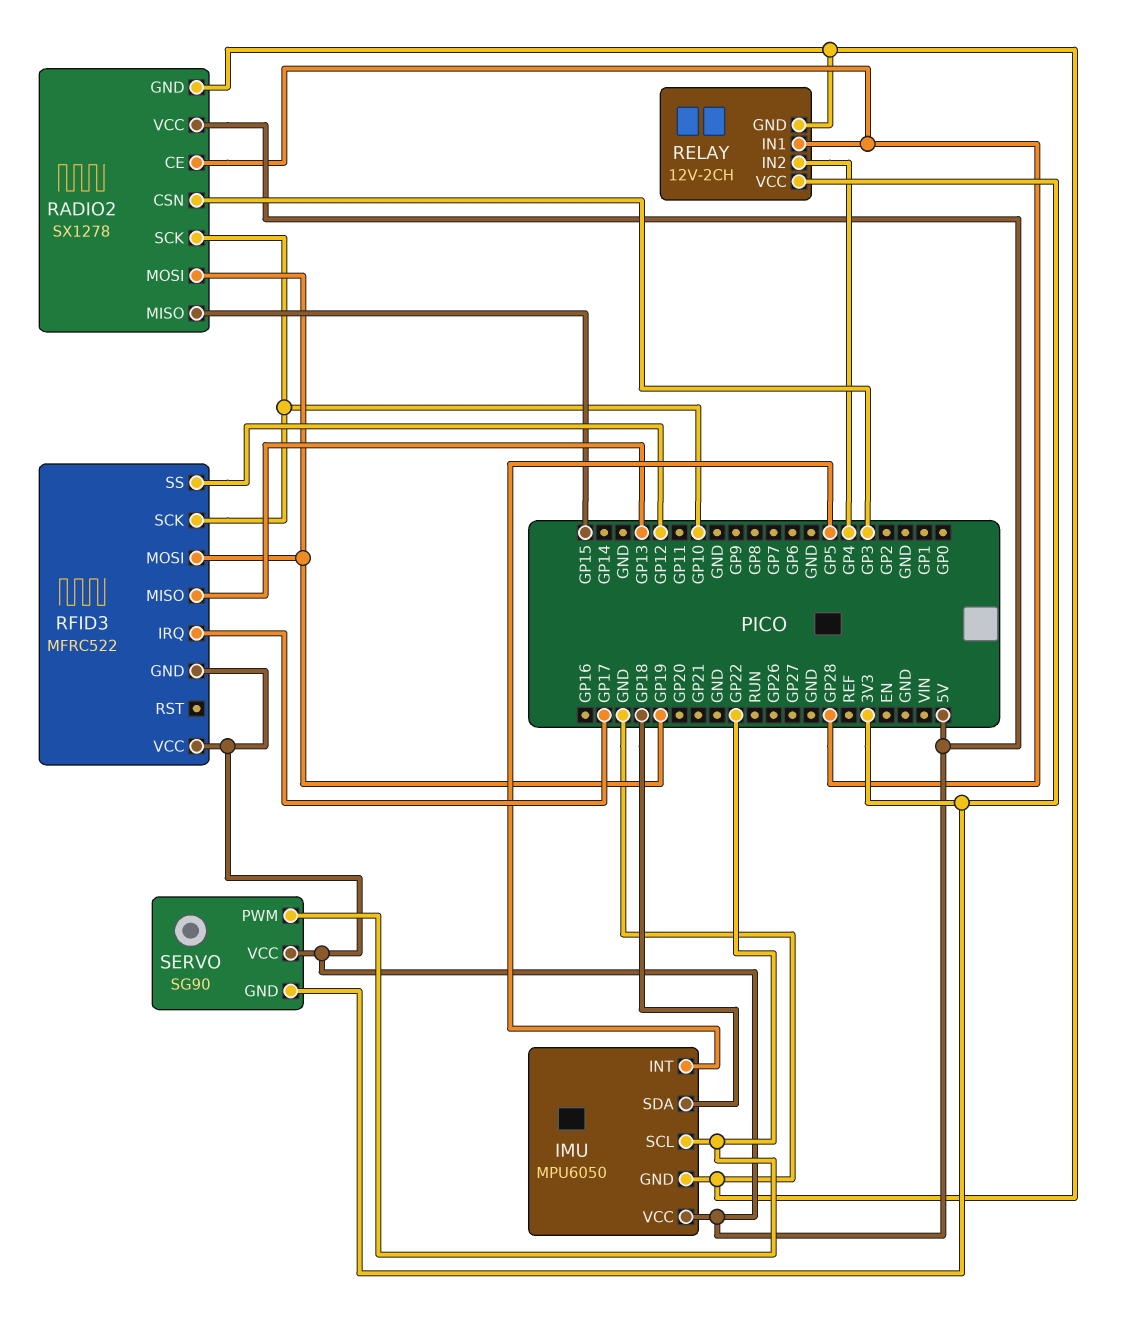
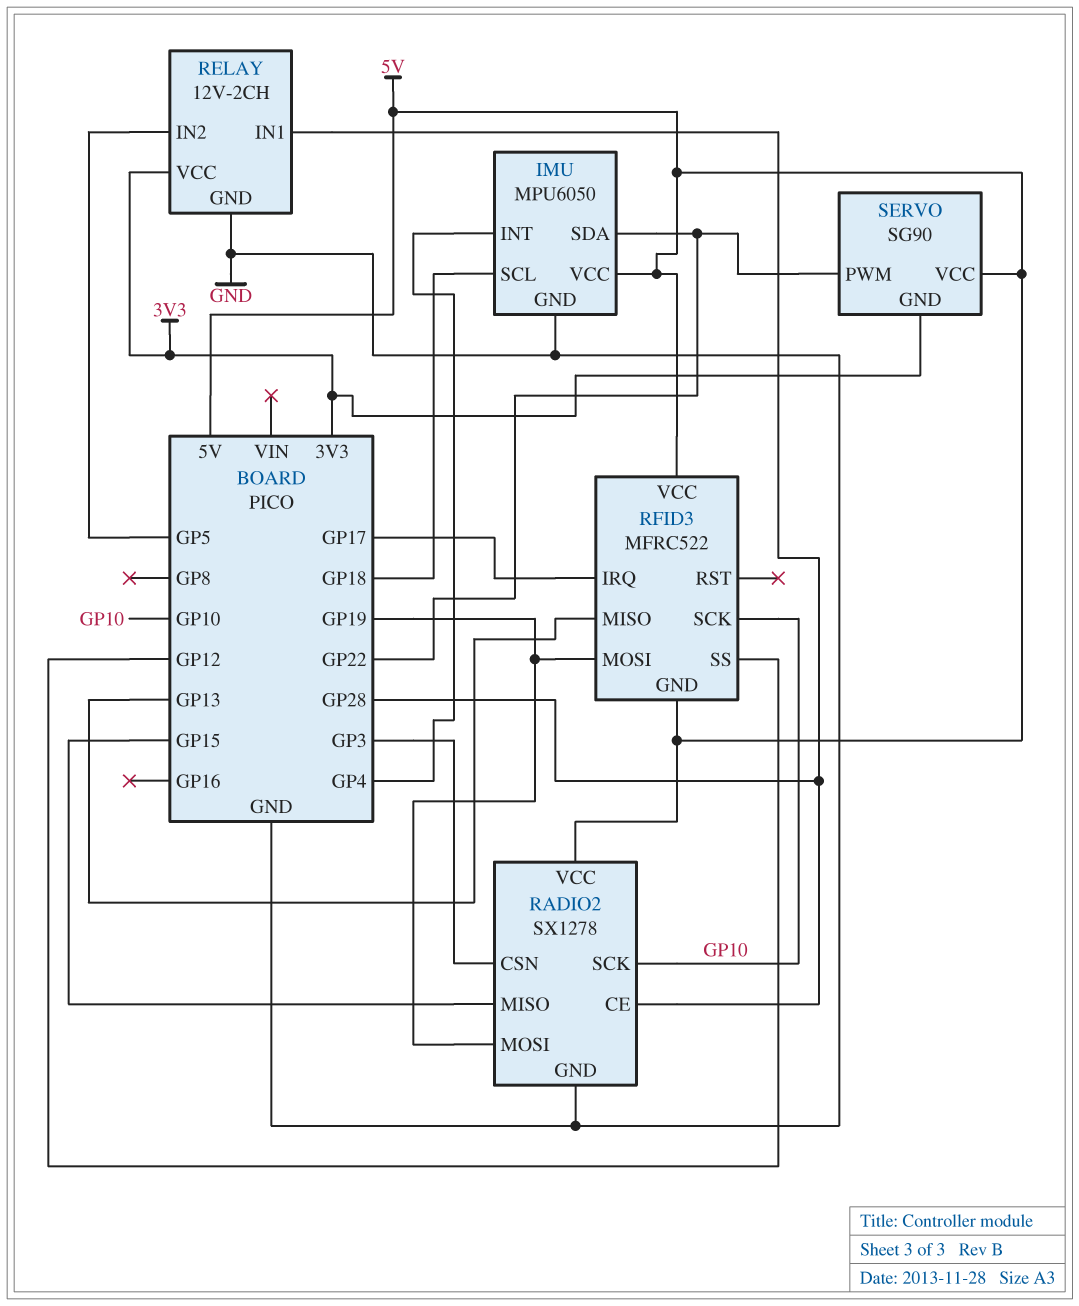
IMU pin INT: GP5 -> GP4
IMU pin SCL: GP22 -> GP18
IMU pin SDA: GP18 -> GP22
RELAY pin IN2: GP4 -> GP5

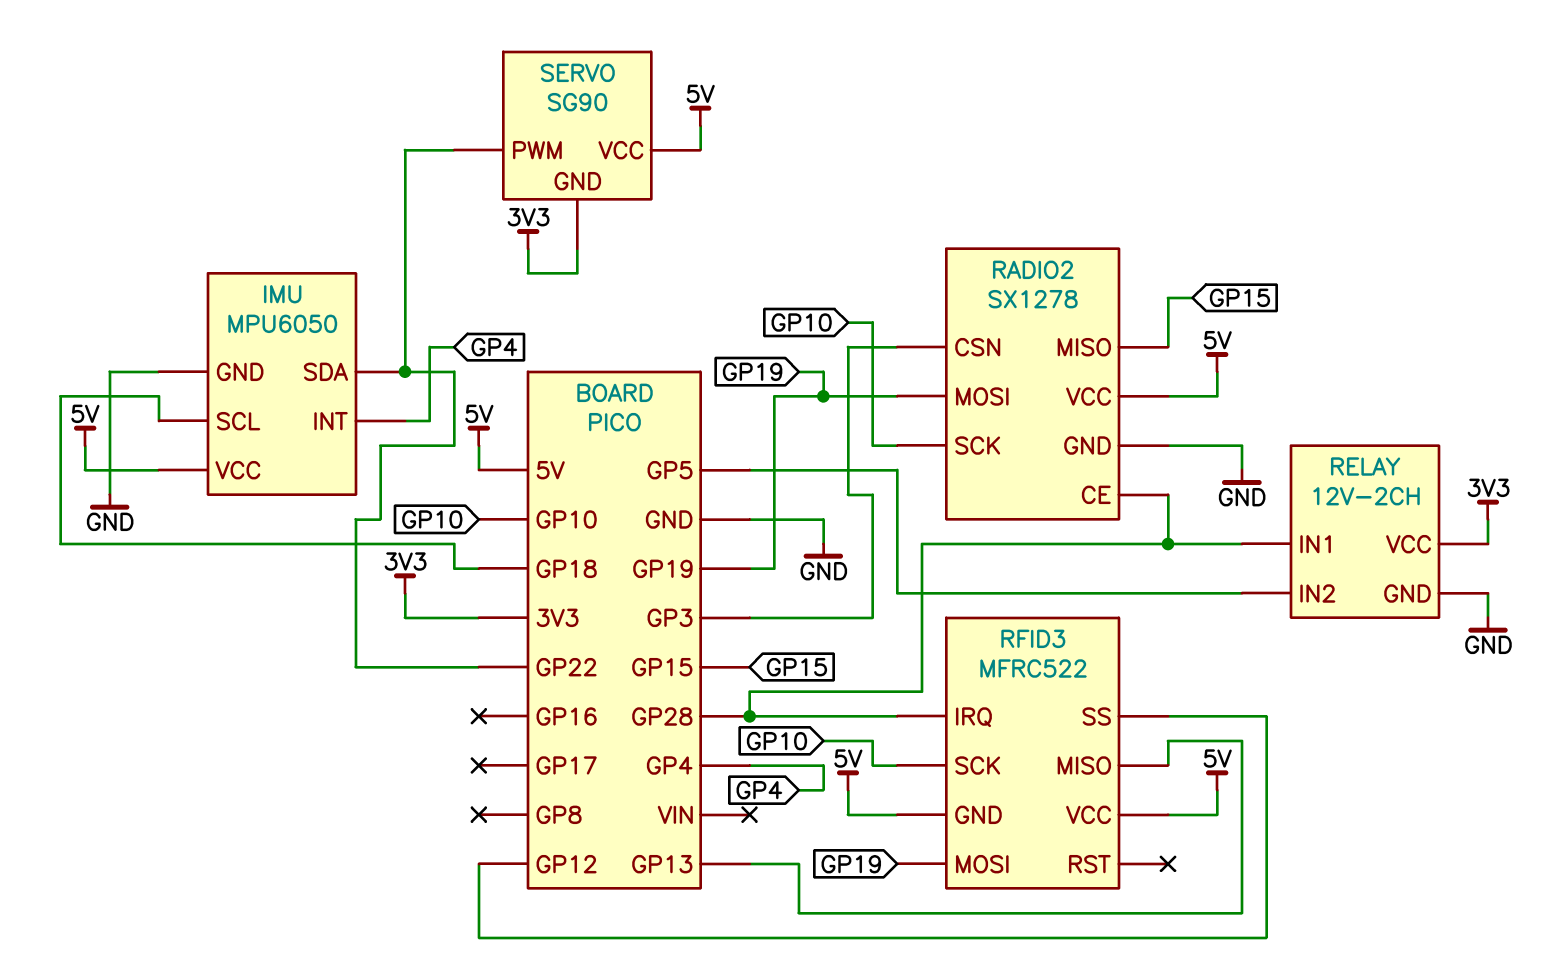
RFID3 pin IRQ: GP17 -> GP28

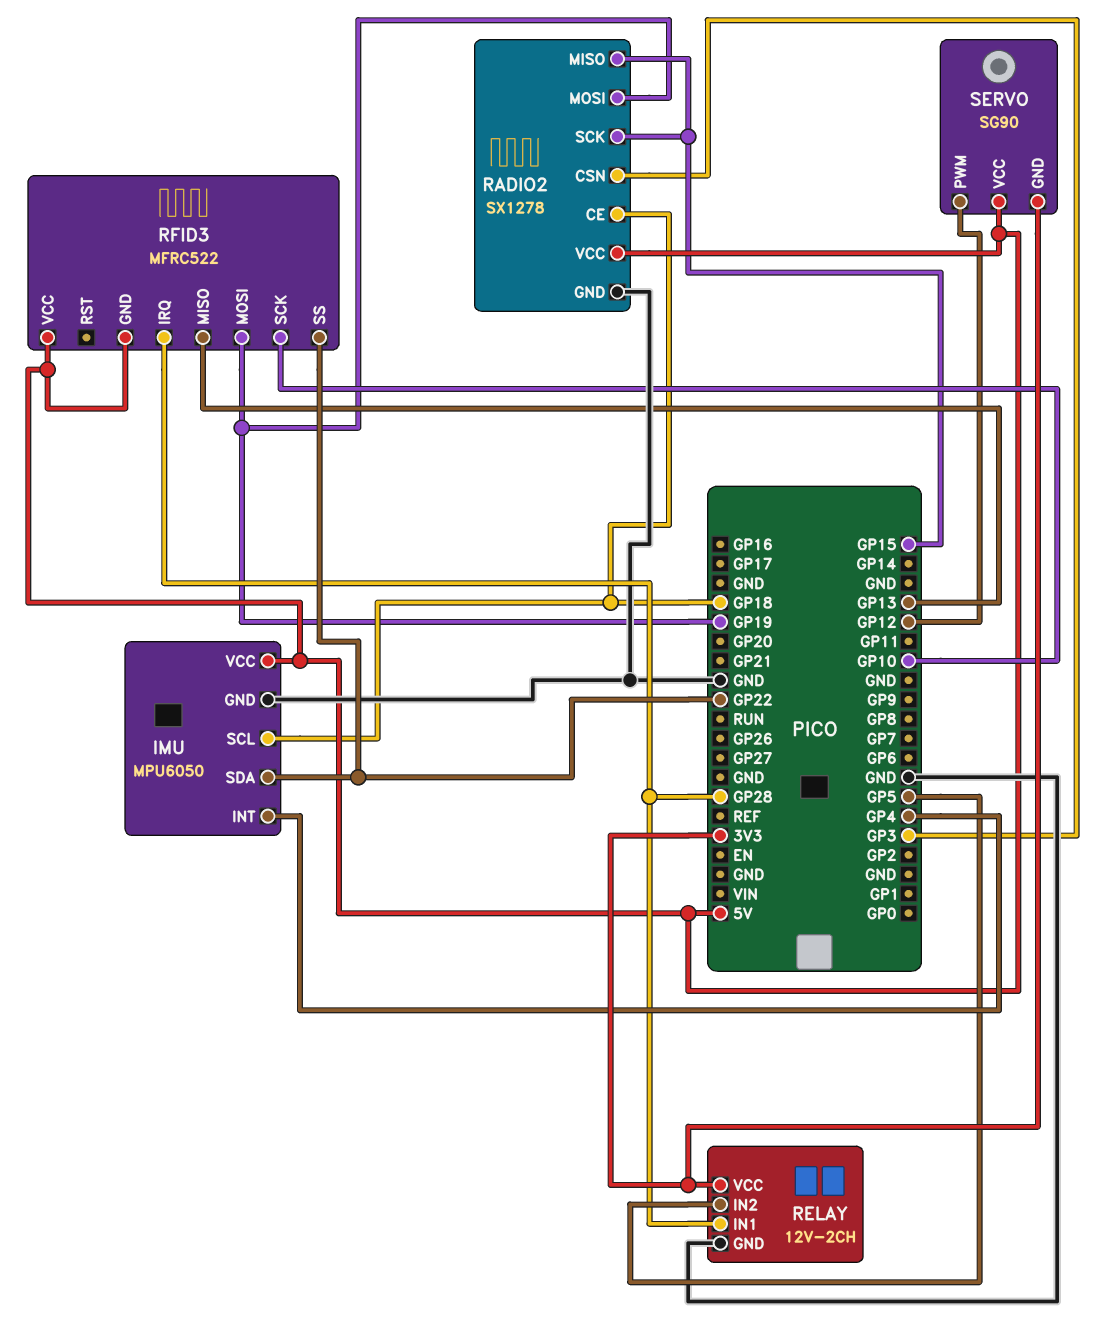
RADIO2 pin CE: GP28 -> GP18
RADIO2 pin SCK: GP10 -> GP15
RFID3 pin SS: GP12 -> GP22
SERVO pin PWM: GP22 -> GP12

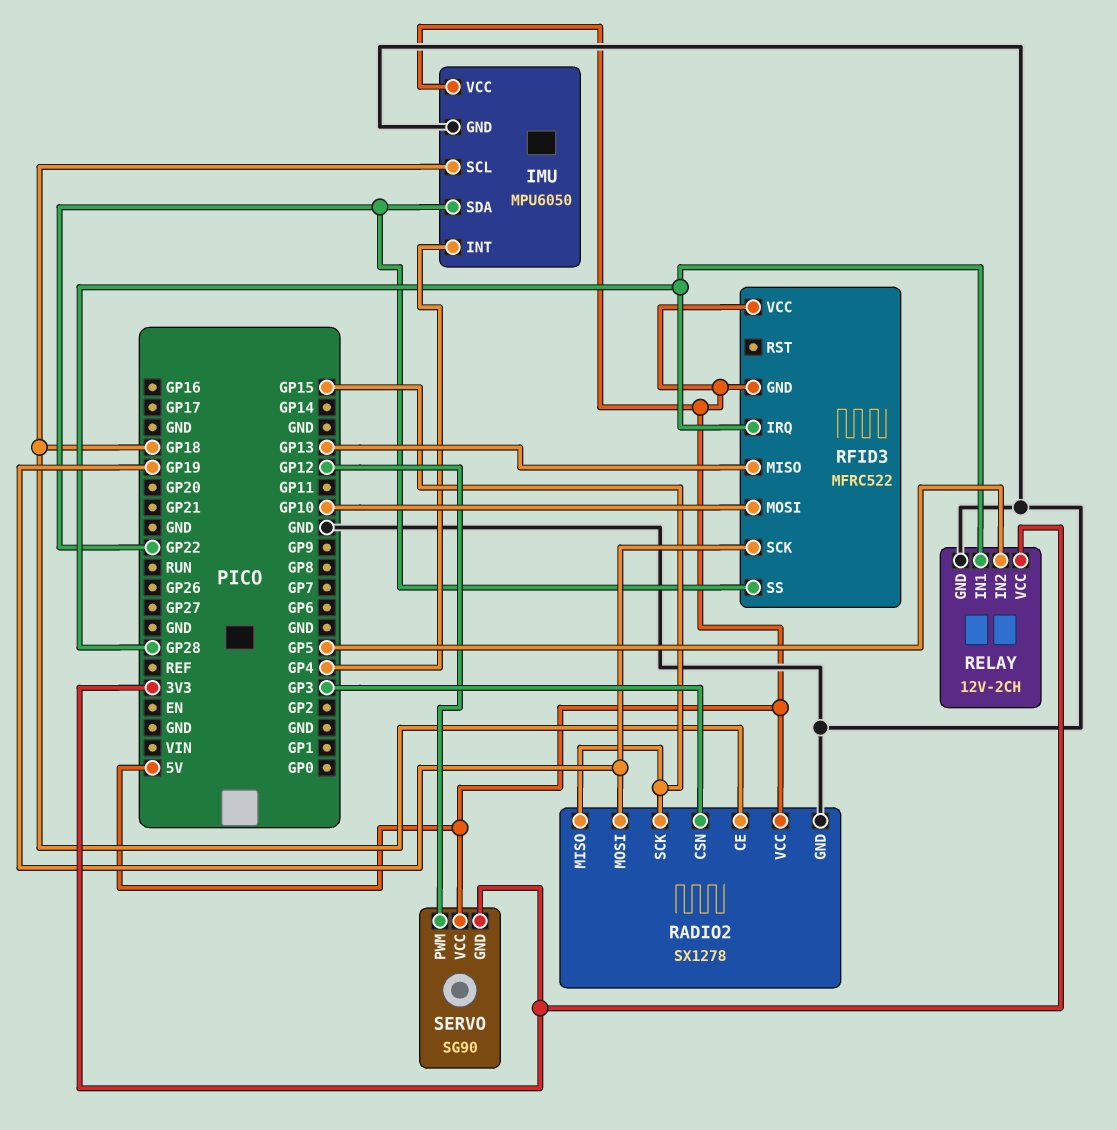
RFID3 pin MOSI: GP19 -> GP10
RFID3 pin SCK: GP10 -> GP19

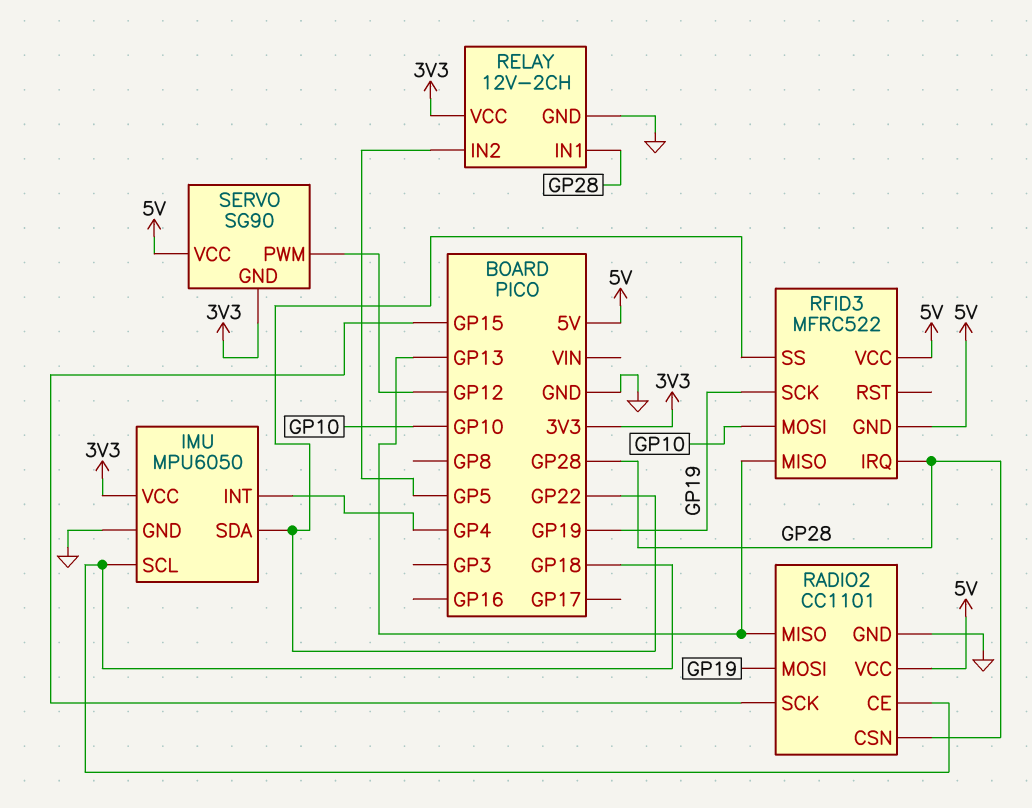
IMU pin VCC: 5V -> 3V3
RADIO2: SX1278 -> CC1101
RADIO2 pin CSN: GP3 -> GP28
RADIO2 pin MISO: GP15 -> GP13

